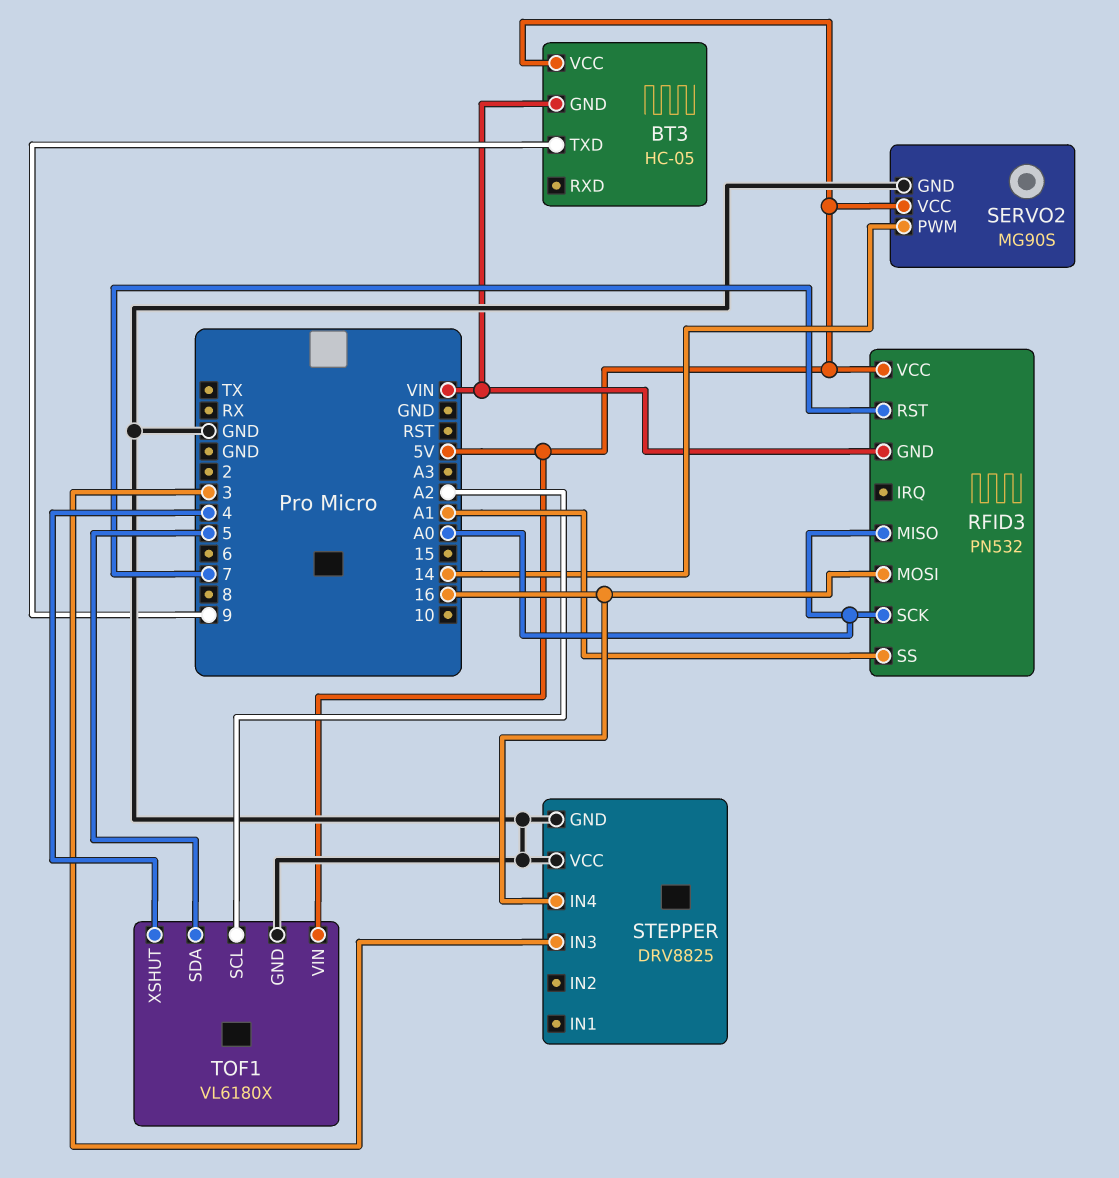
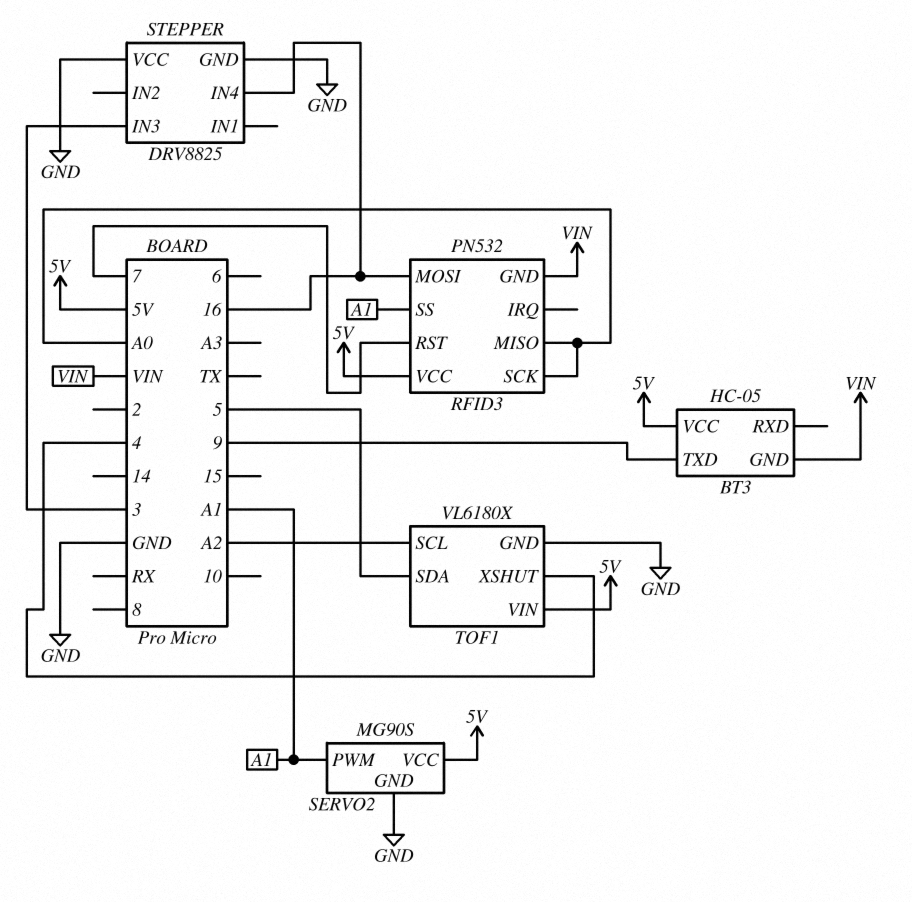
SERVO2 pin PWM: 14 -> A1

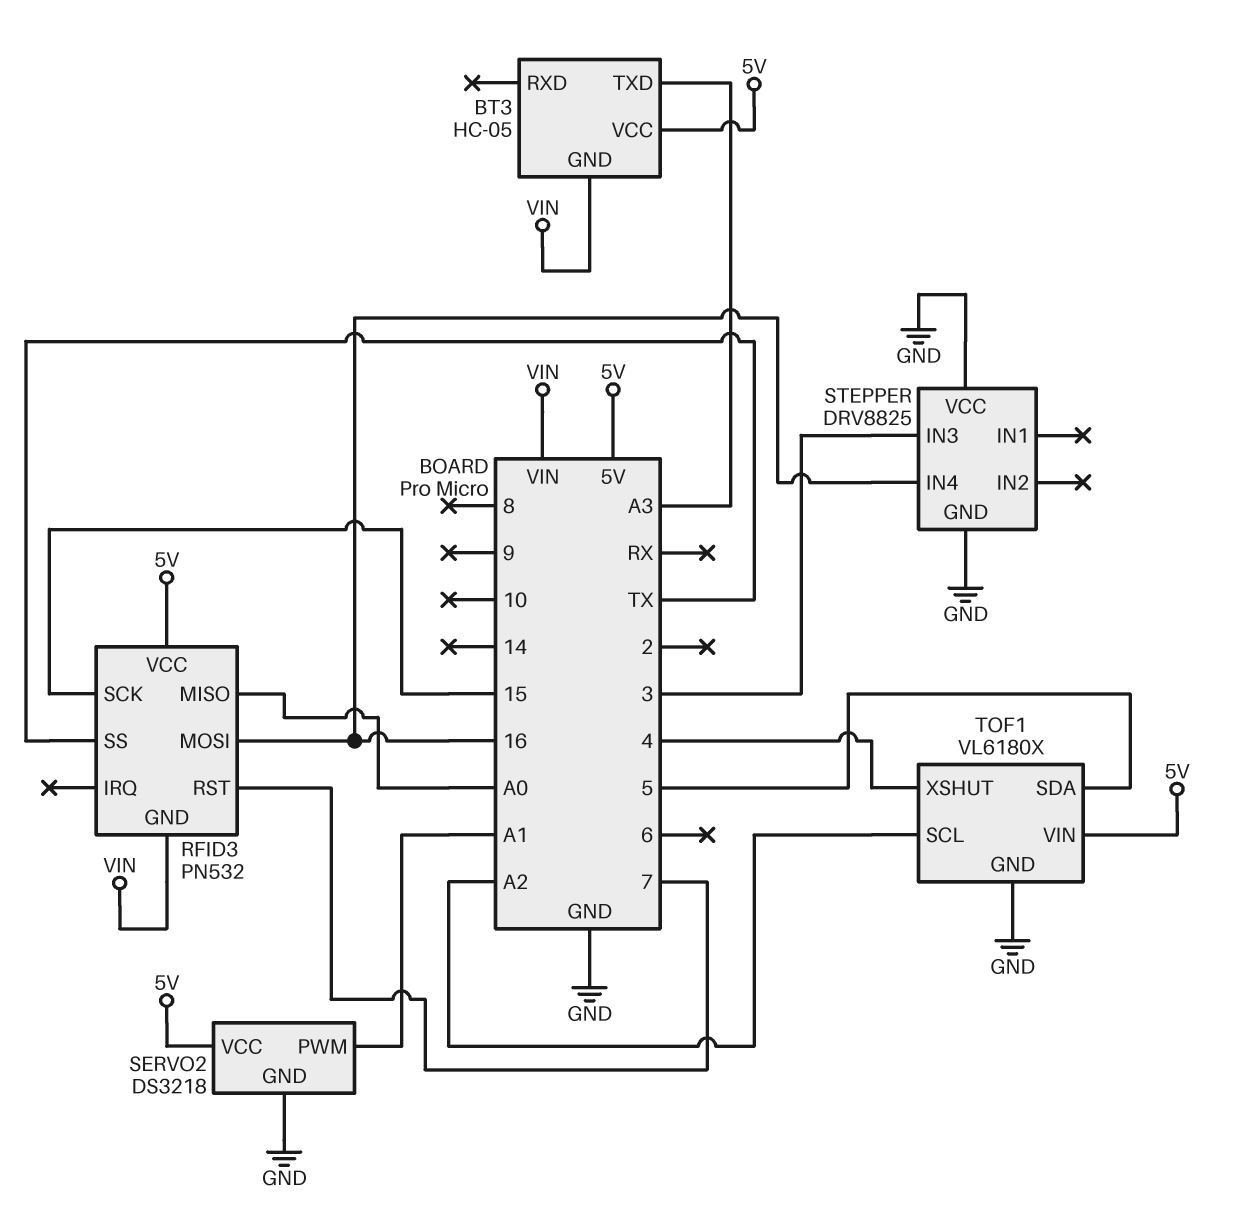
BT3 pin TXD: 9 -> A3
RFID3 pin SCK: A0 -> 15
RFID3 pin SS: A1 -> TX
SERVO2: MG90S -> DS3218

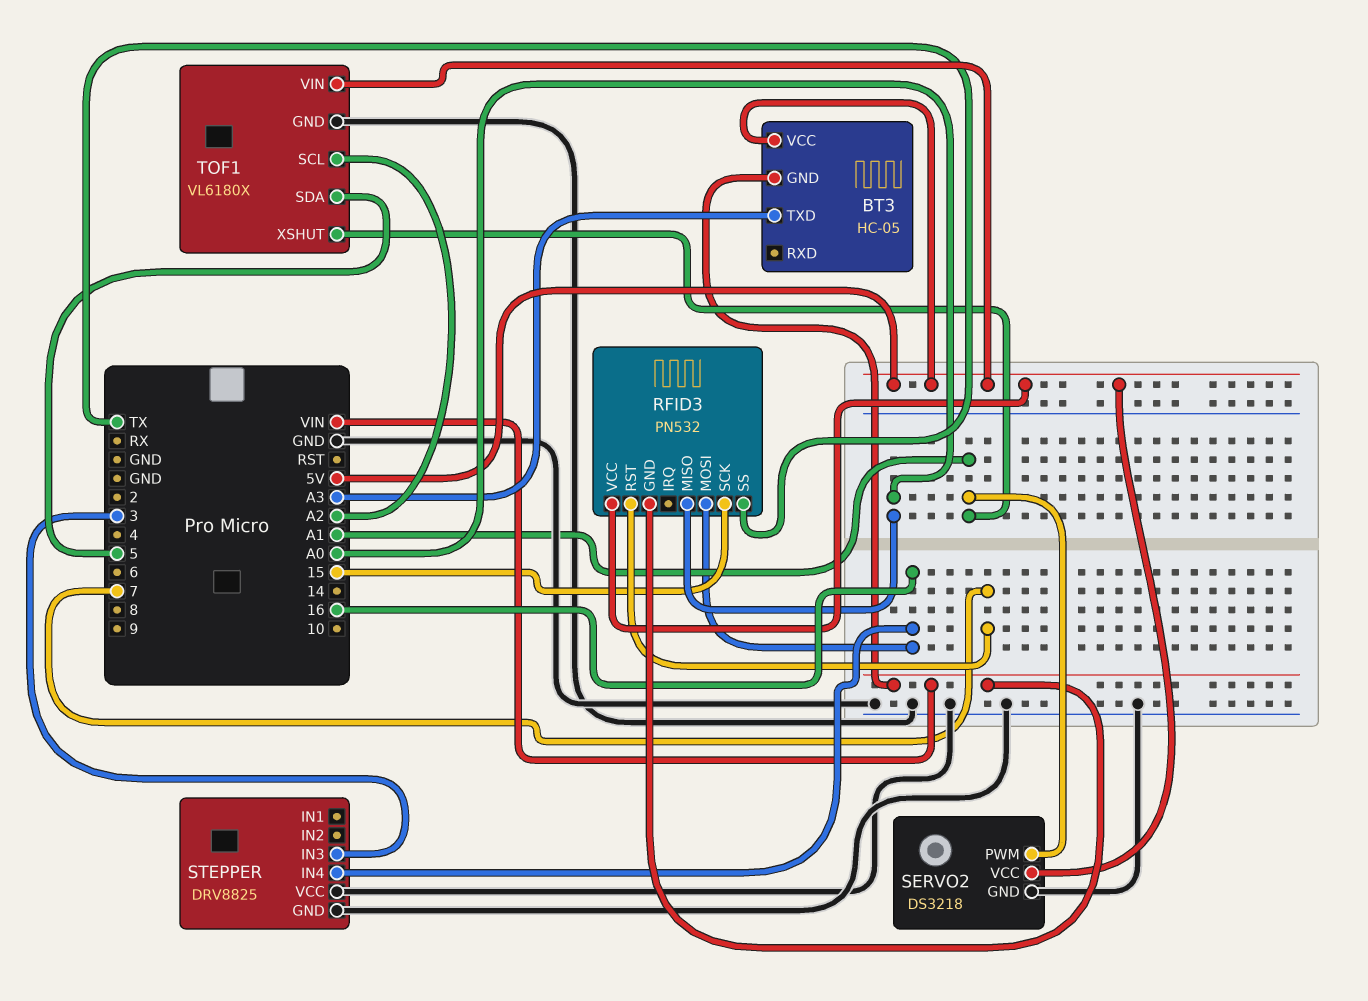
TOF1 pin XSHUT: 4 -> A1

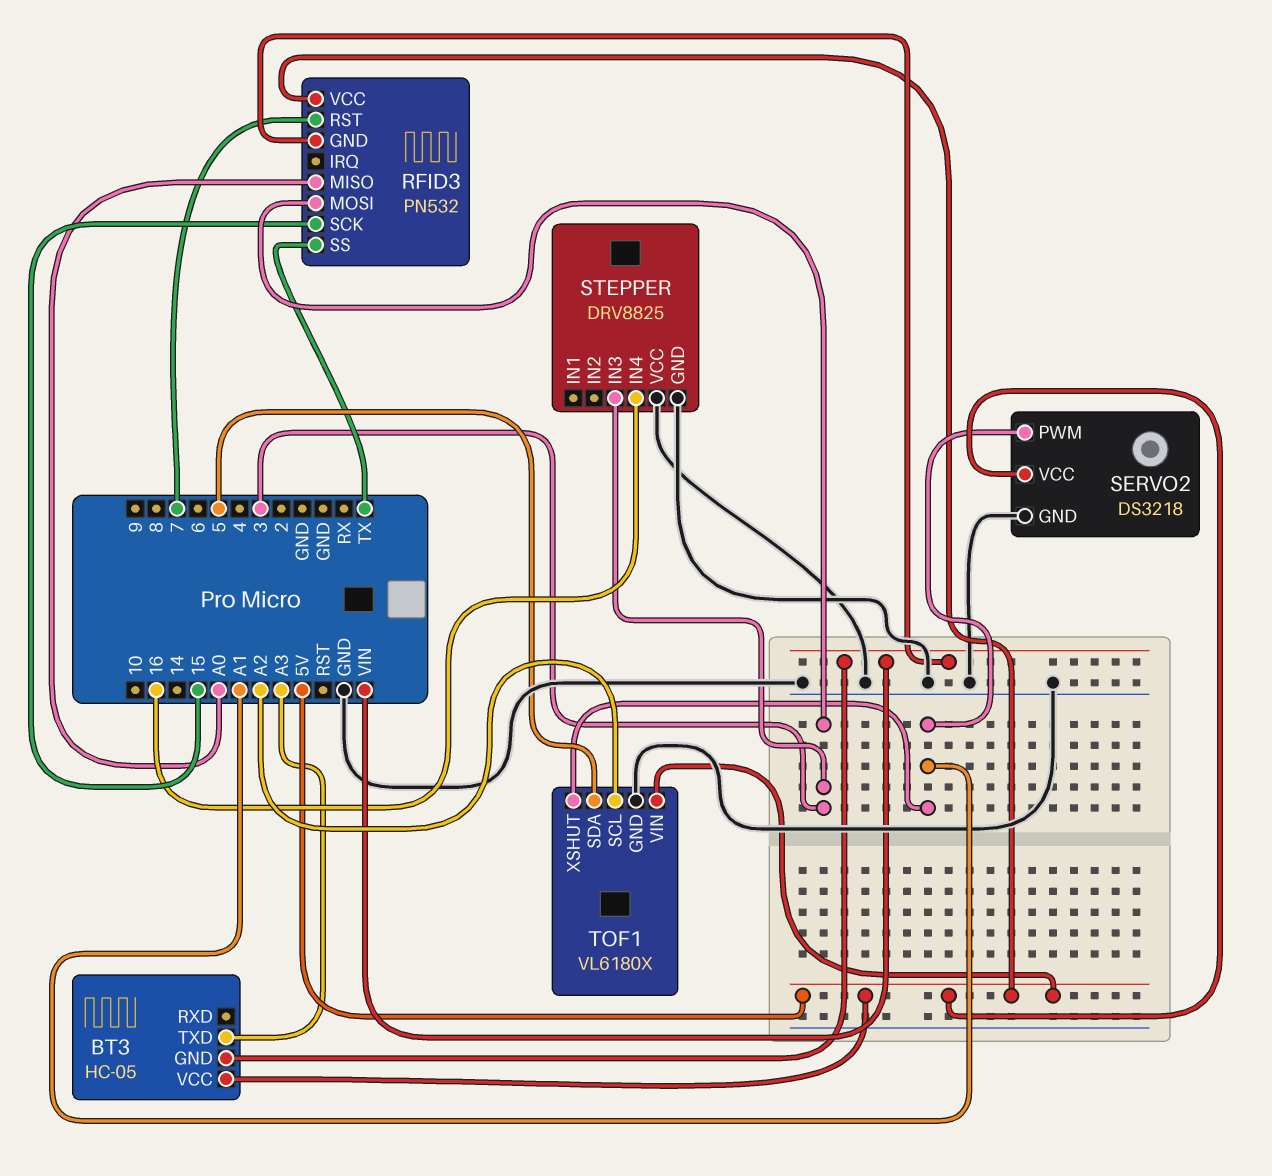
RFID3 pin MOSI: 16 -> 3

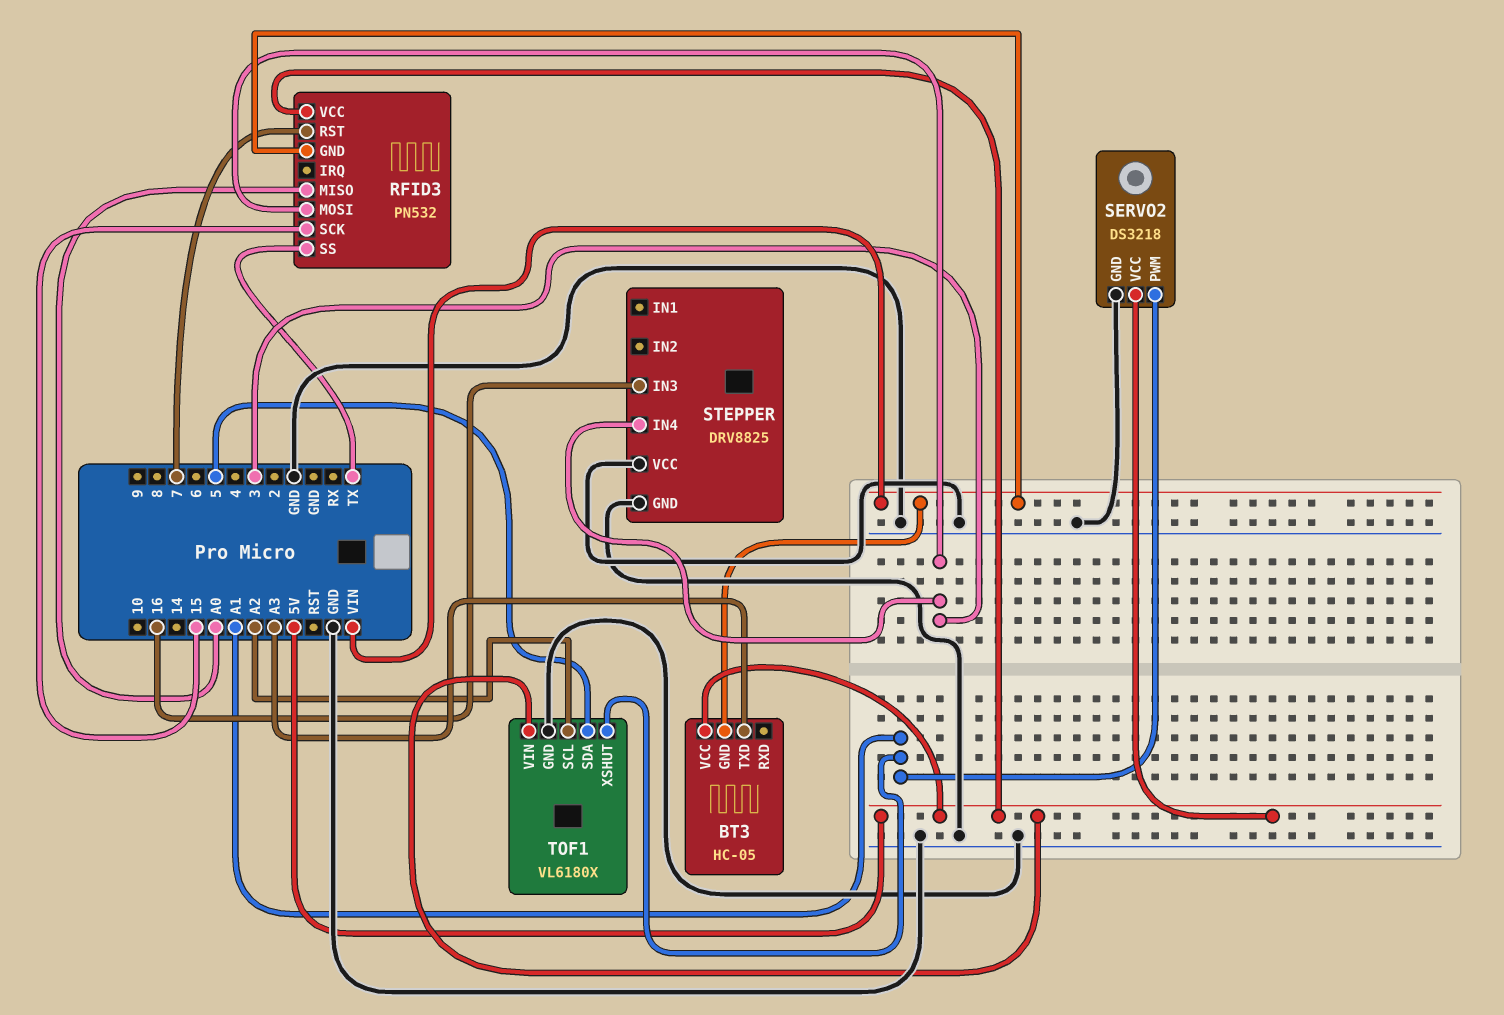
STEPPER pin IN3: 3 -> 16
STEPPER pin IN4: 16 -> 3

